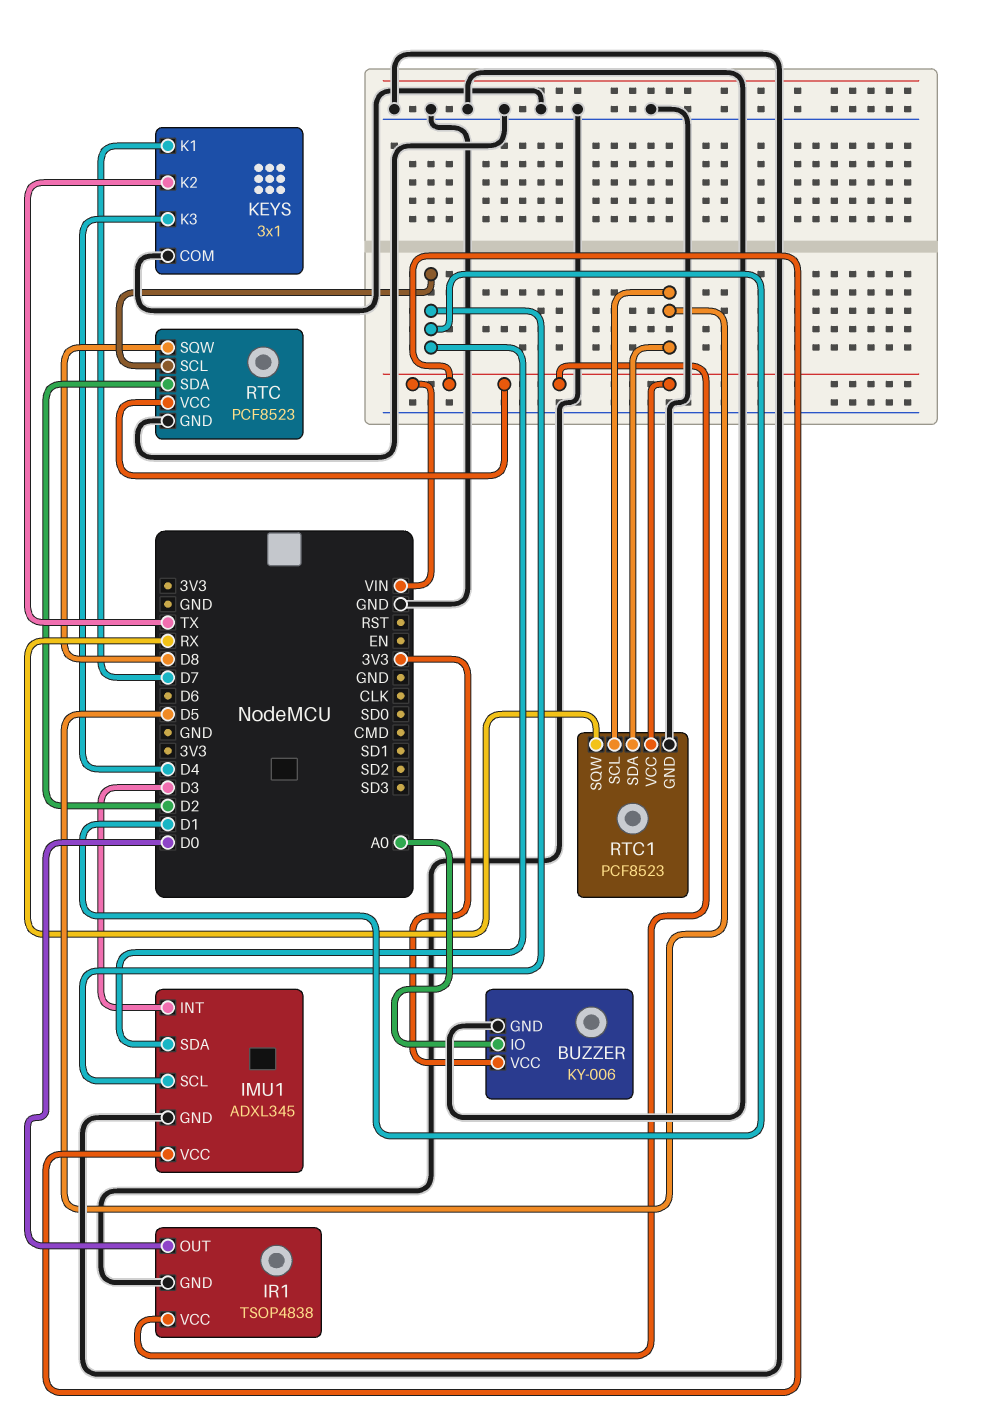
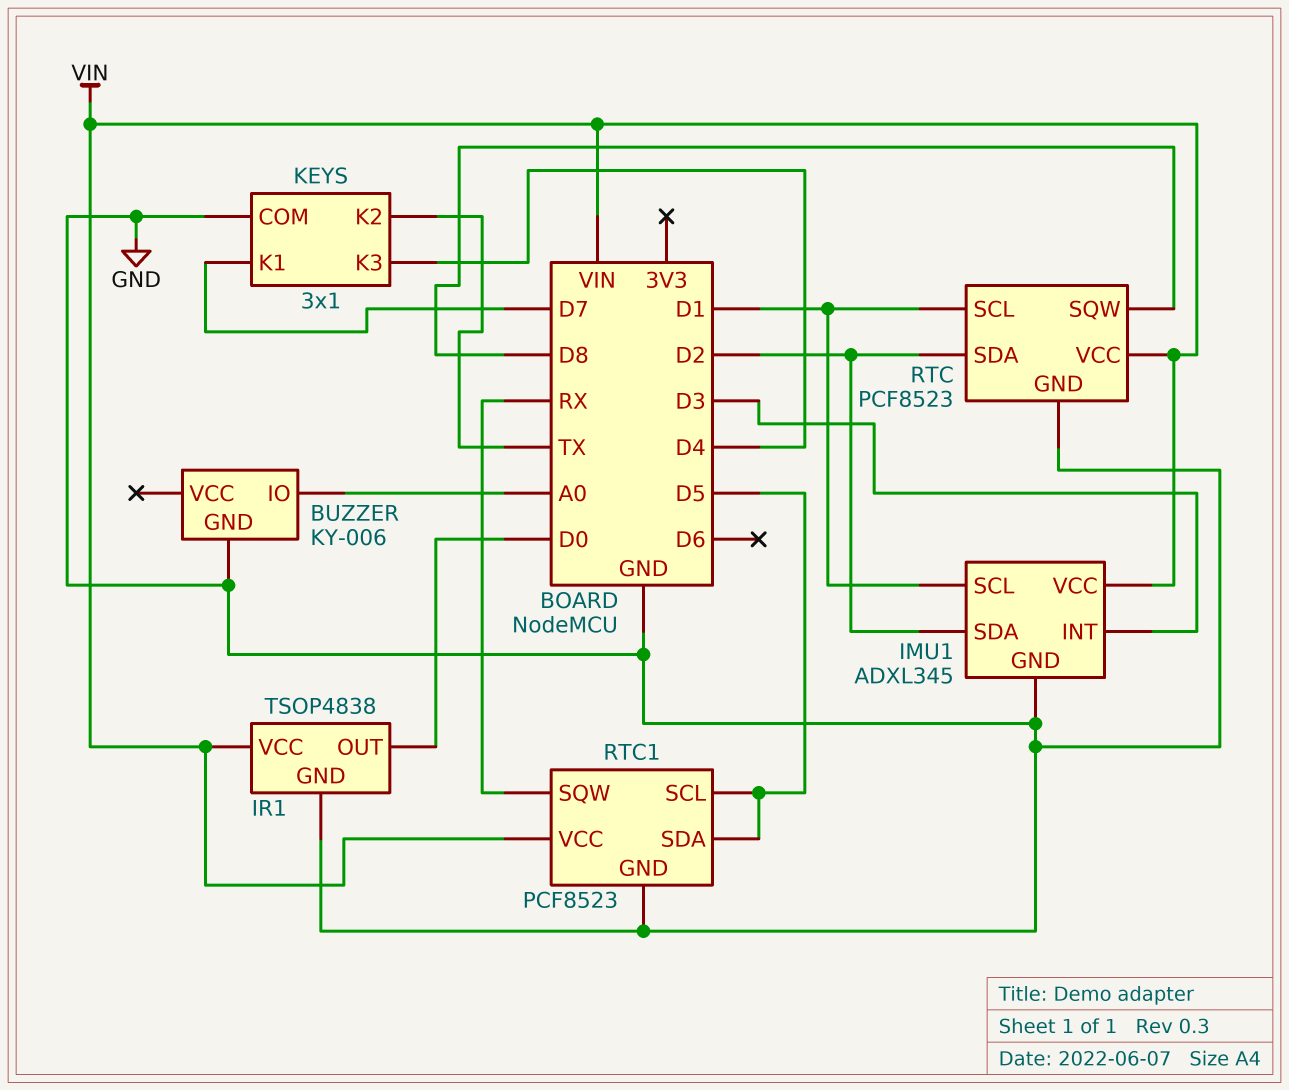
BUZZER pin VCC: 3V3 -> none
IMU1 pin SDA: D1 -> D2

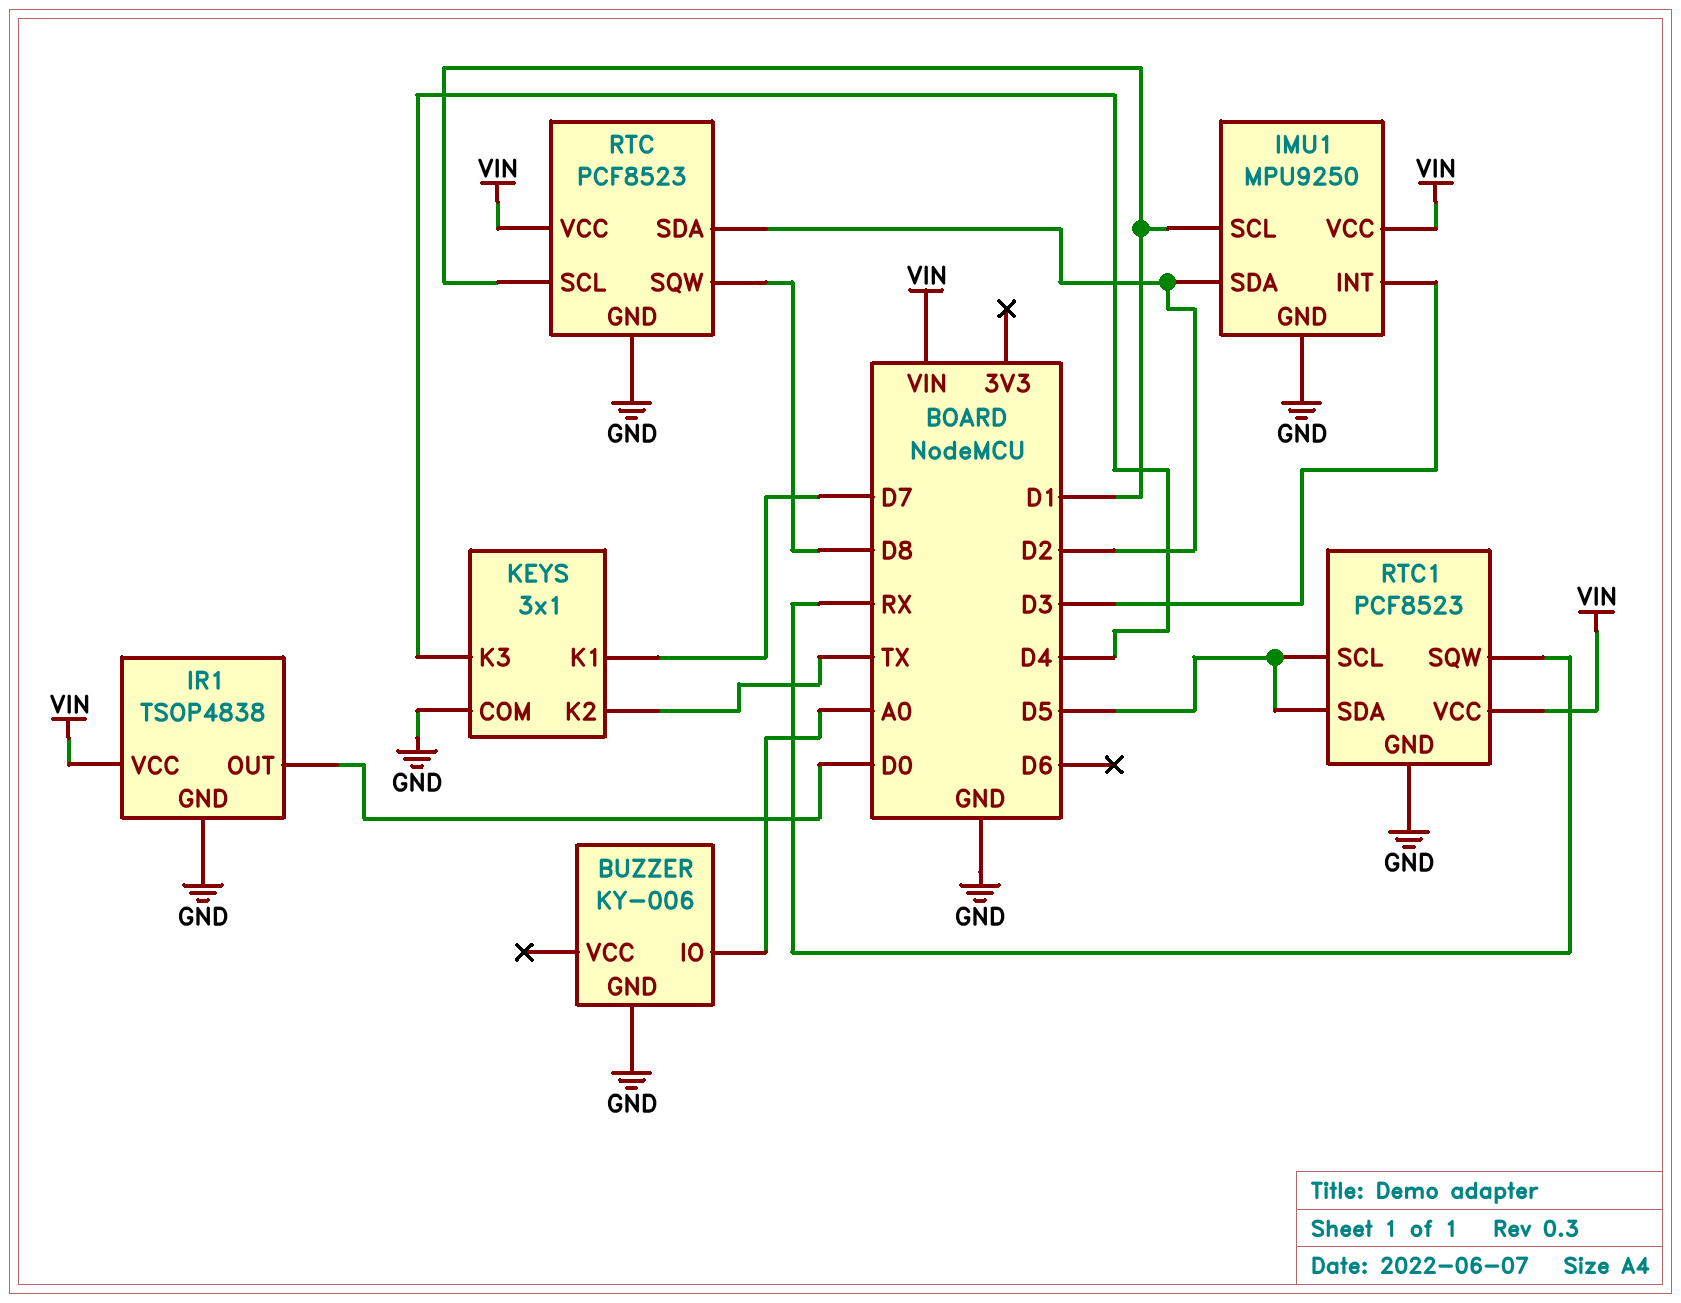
IMU1: ADXL345 -> MPU9250

